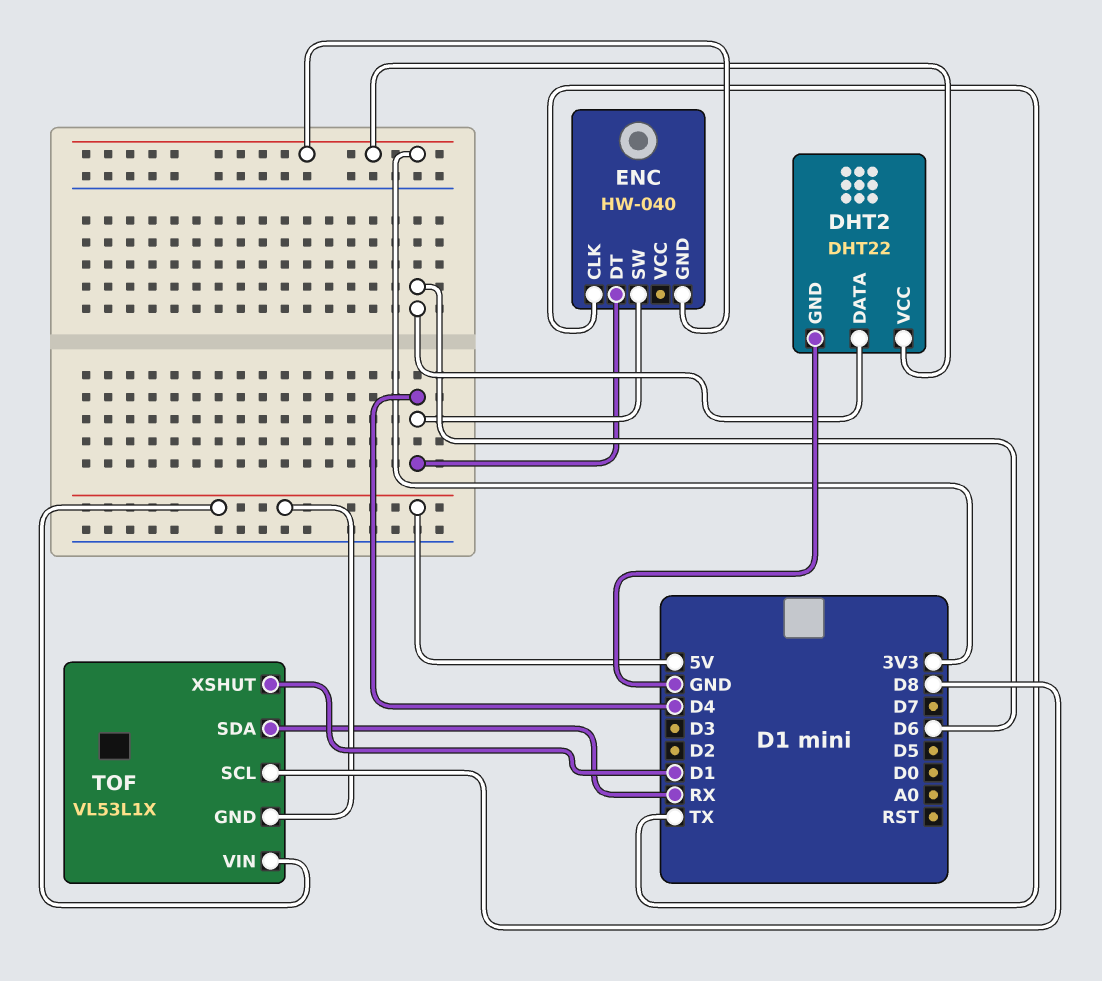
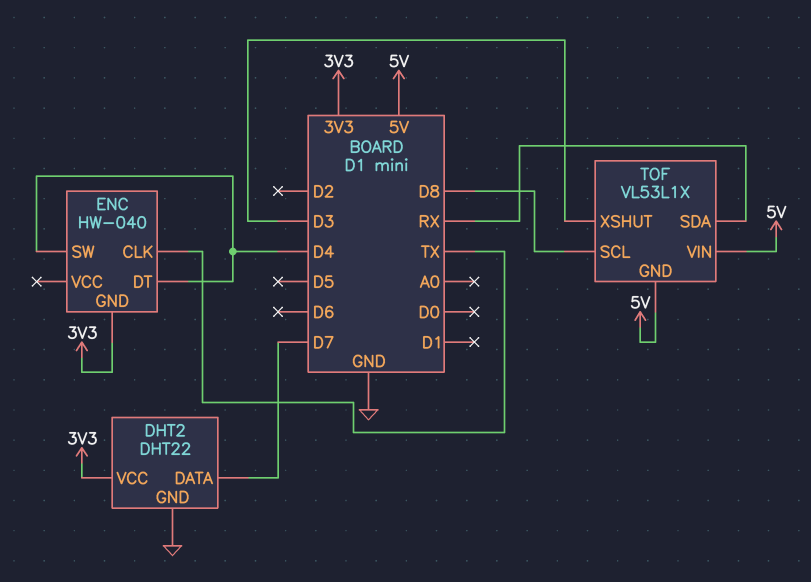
DHT2 pin DATA: D6 -> D7
TOF pin XSHUT: D1 -> D3

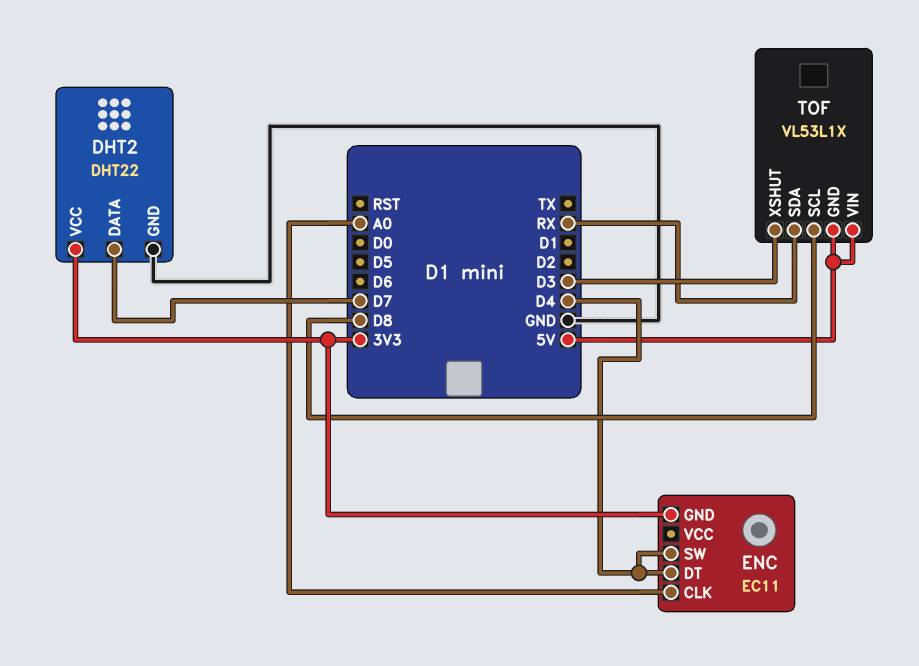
ENC: HW-040 -> EC11
ENC pin CLK: TX -> A0

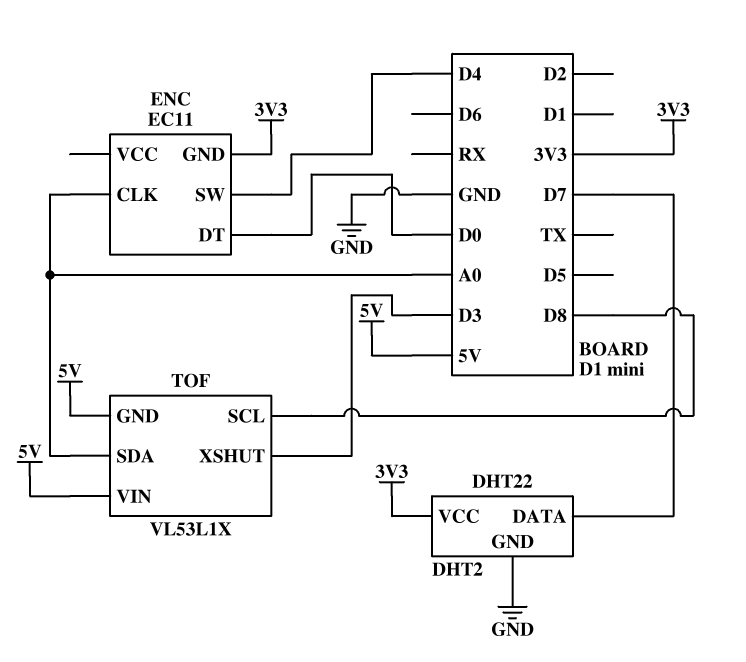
ENC pin DT: D4 -> D0
TOF pin SDA: RX -> A0

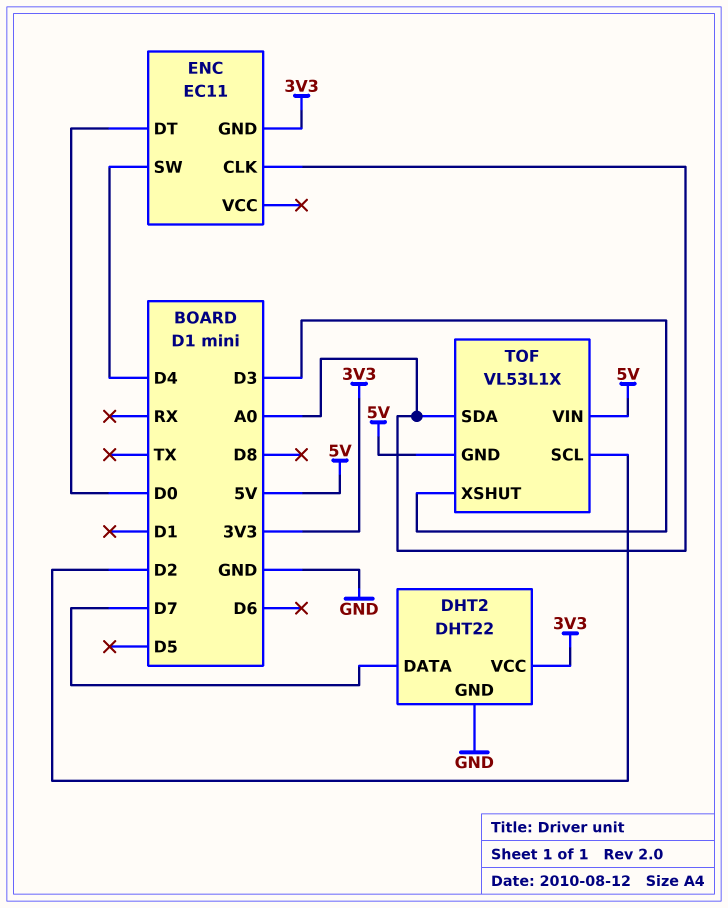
TOF pin SCL: D8 -> D2

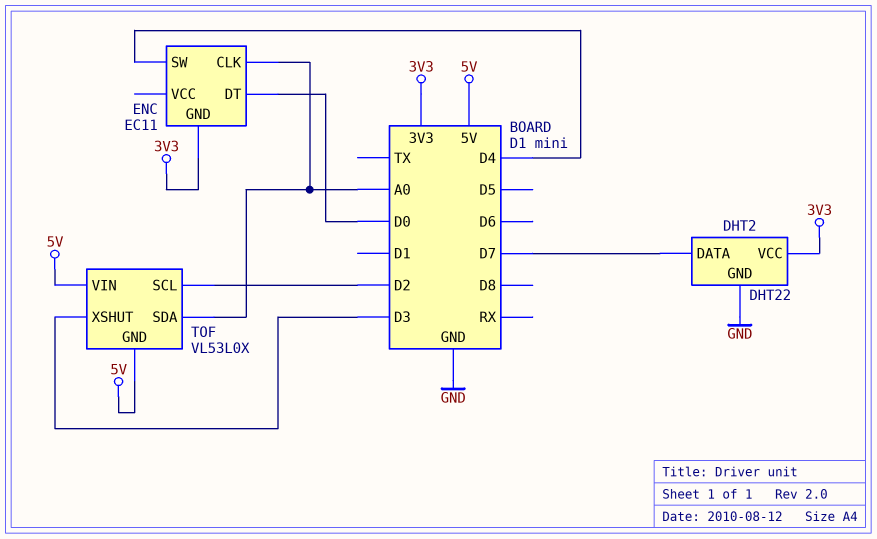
TOF: VL53L1X -> VL53L0X

